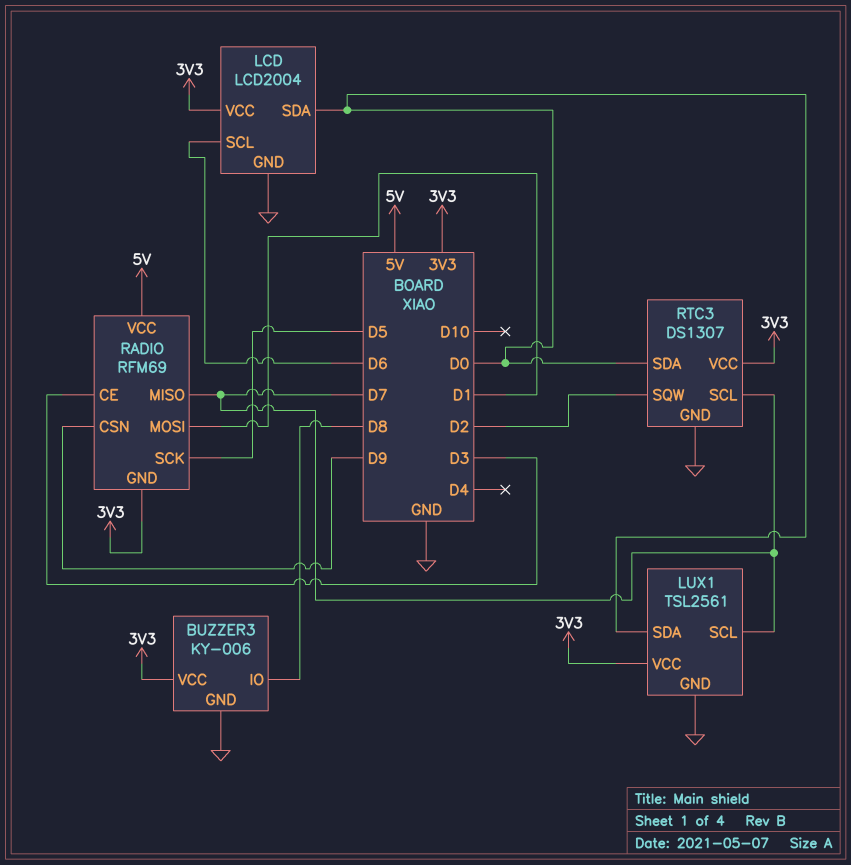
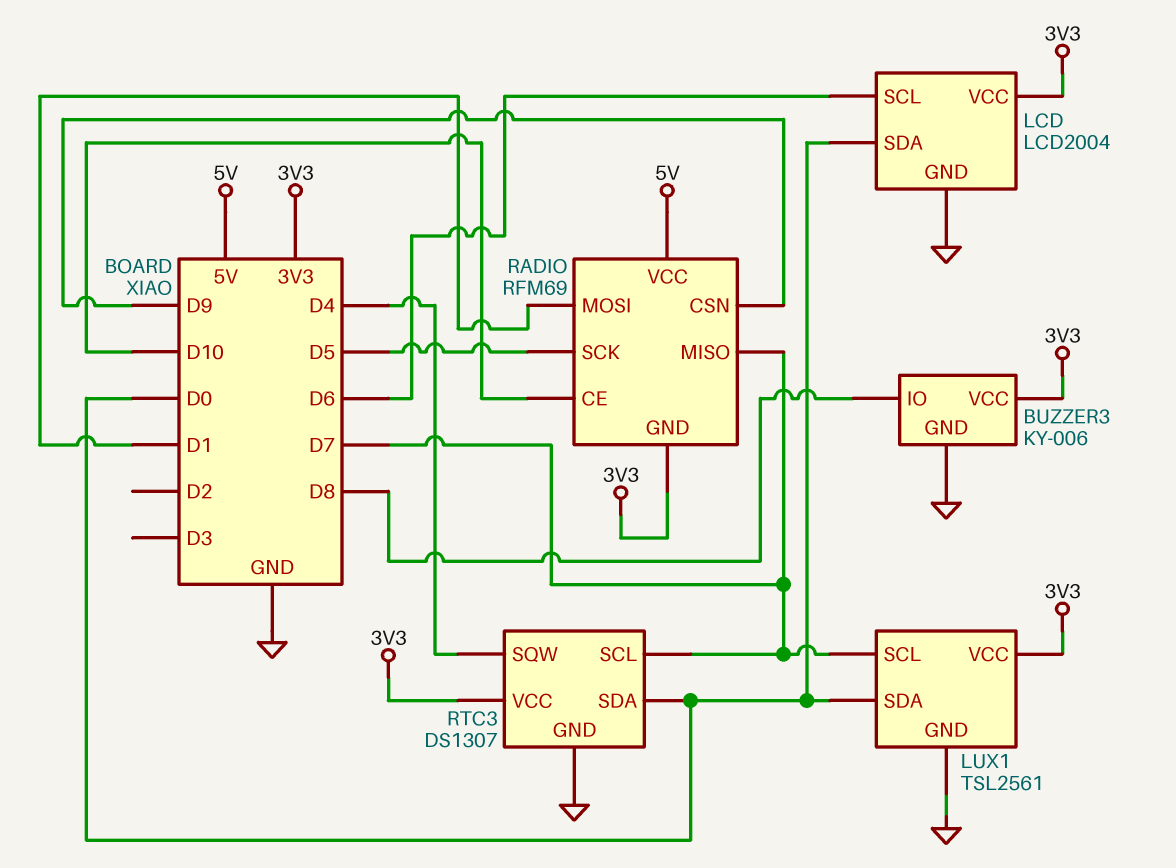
RADIO pin CE: D3 -> D10
RTC3 pin SQW: D2 -> D4

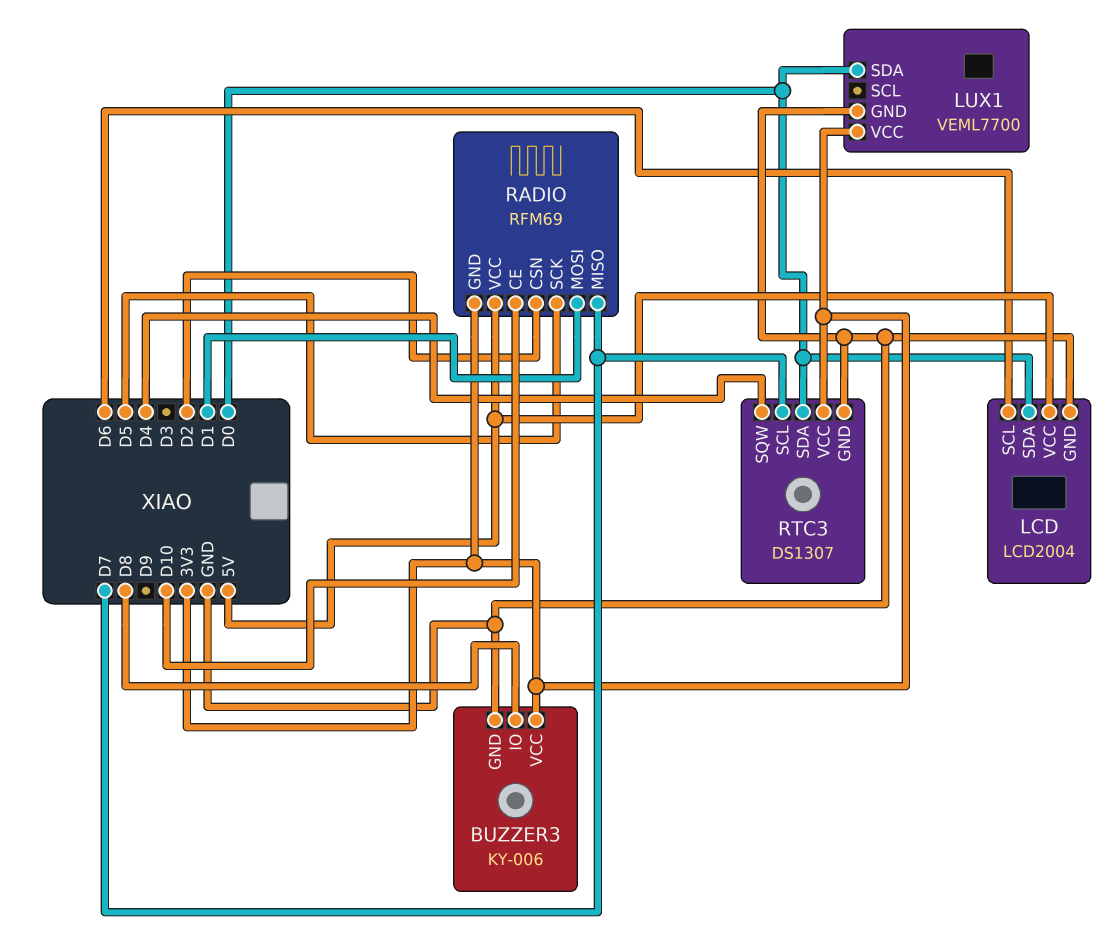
LCD pin VCC: 3V3 -> 5V
LUX1: TSL2561 -> VEML7700
LUX1 pin SCL: D7 -> none
RADIO pin CSN: D9 -> D2

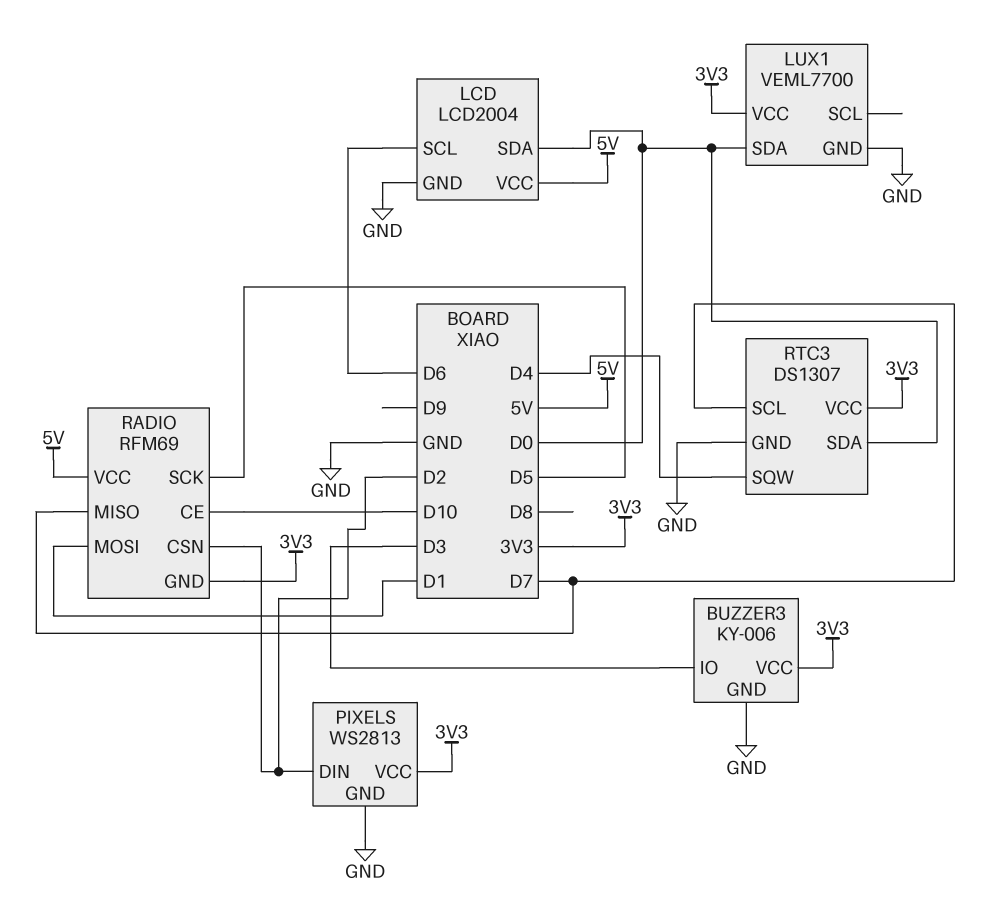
BUZZER3 pin IO: D8 -> D3
PIXELS: none -> WS2813
PIXELS pin DIN: none -> D2
PIXELS pin GND: none -> GND
PIXELS pin VCC: none -> 3V3

